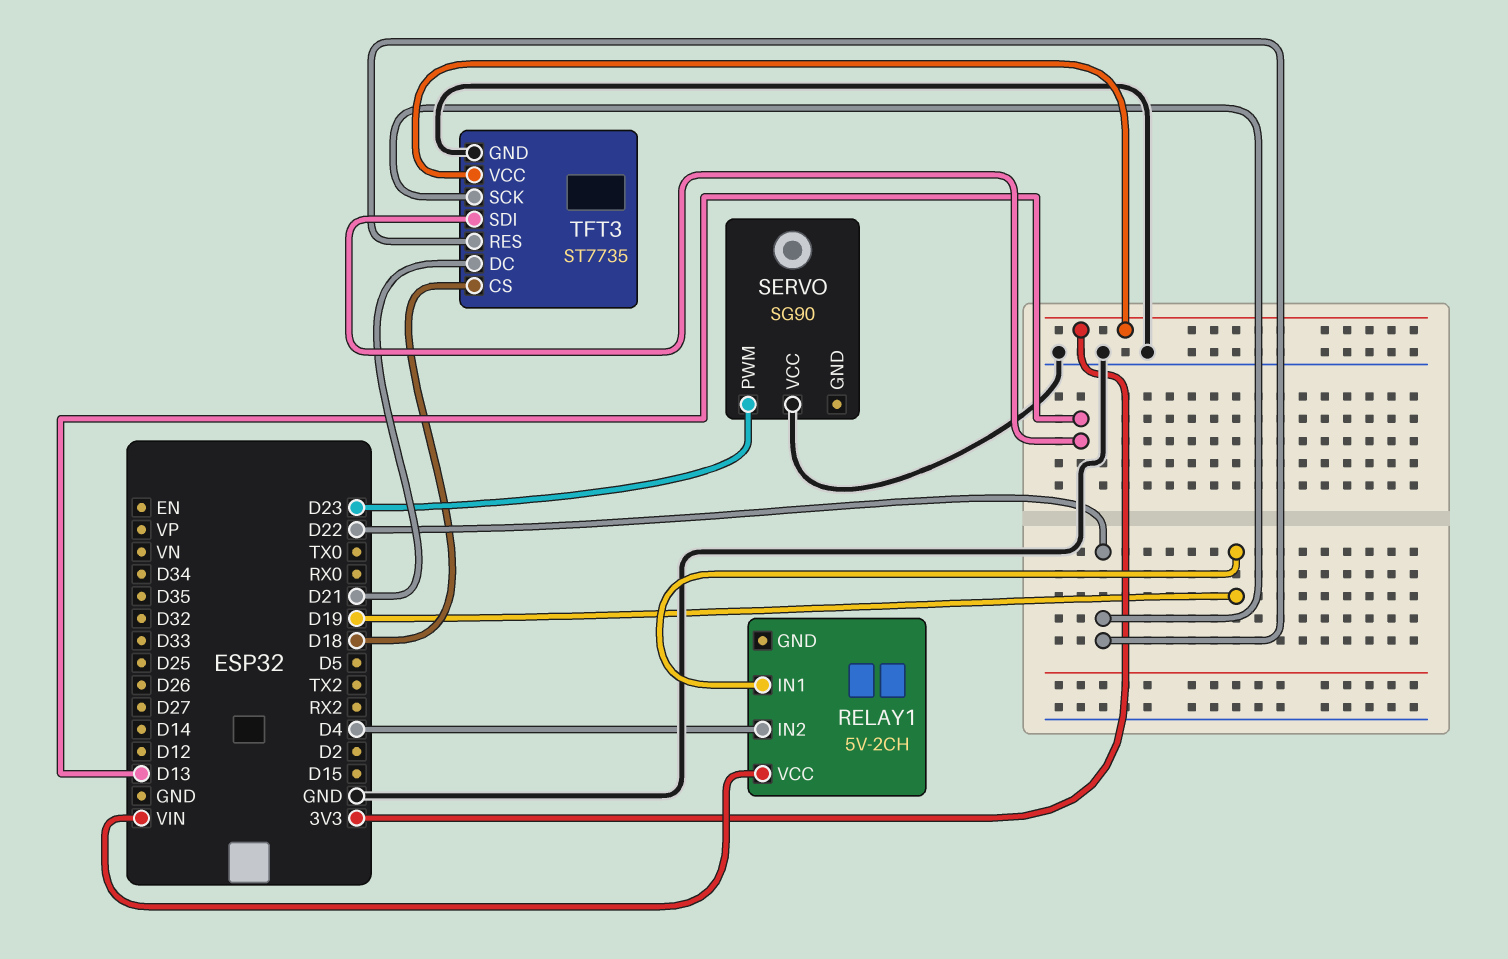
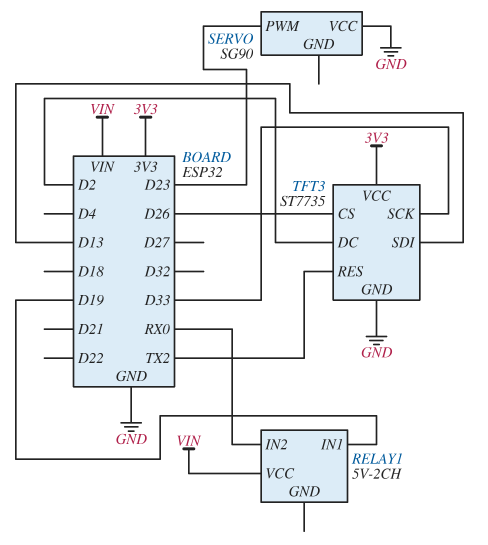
RELAY1 pin IN2: D4 -> RX0
TFT3 pin CS: D18 -> D26
TFT3 pin DC: D21 -> D2
TFT3 pin RES: D22 -> TX2
TFT3 pin SCK: D22 -> D33

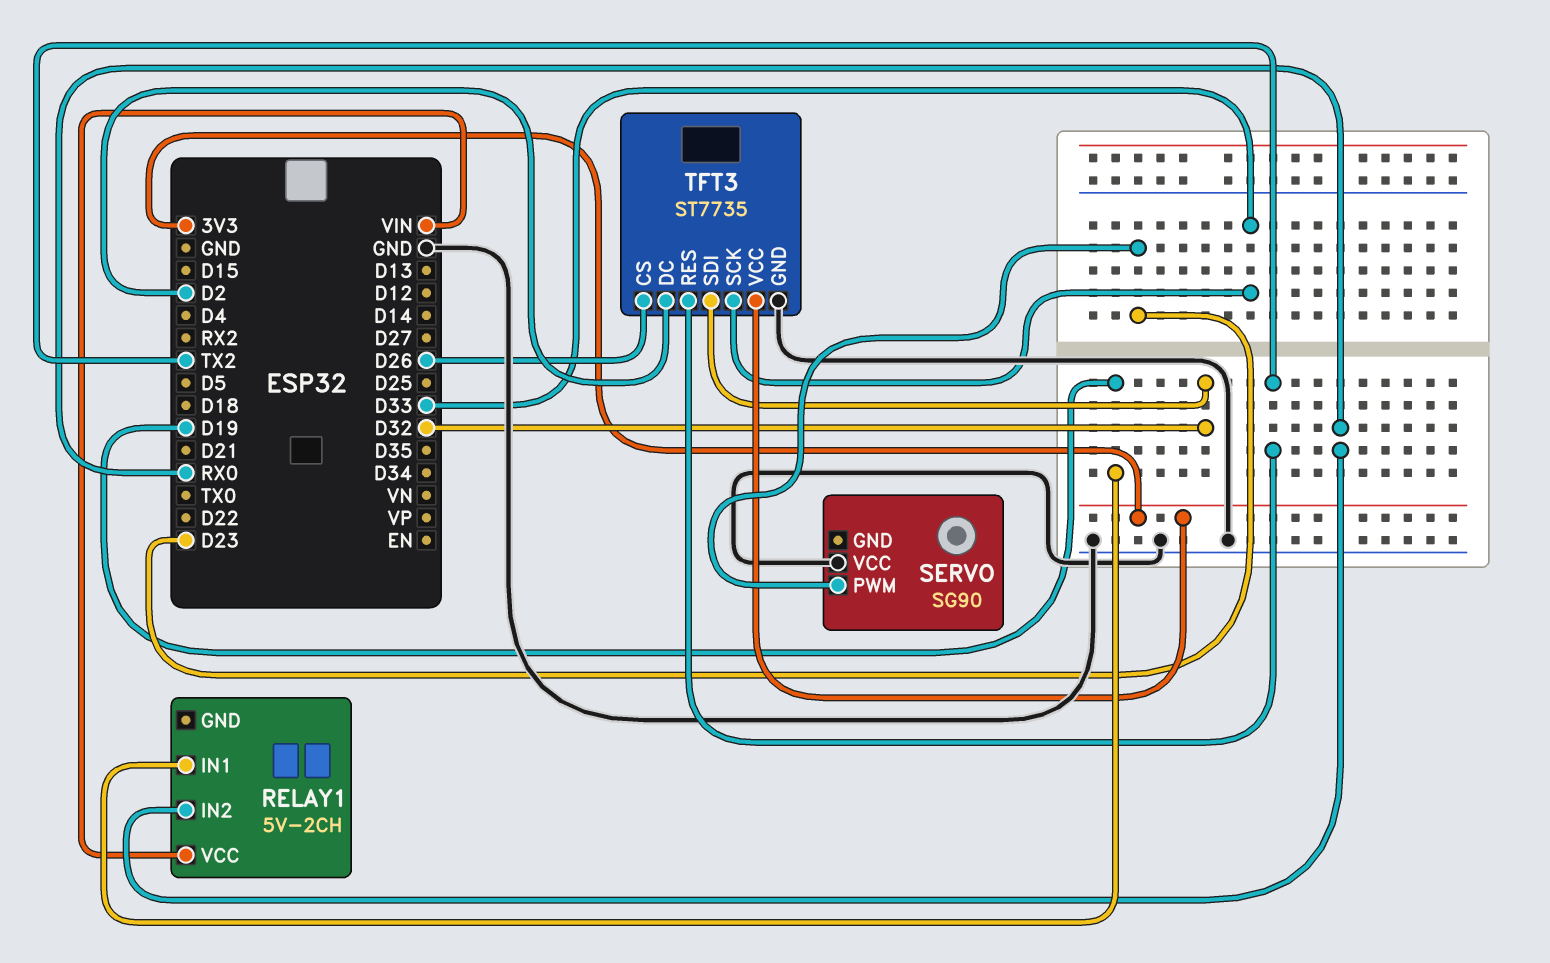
TFT3 pin SDI: D13 -> D32

